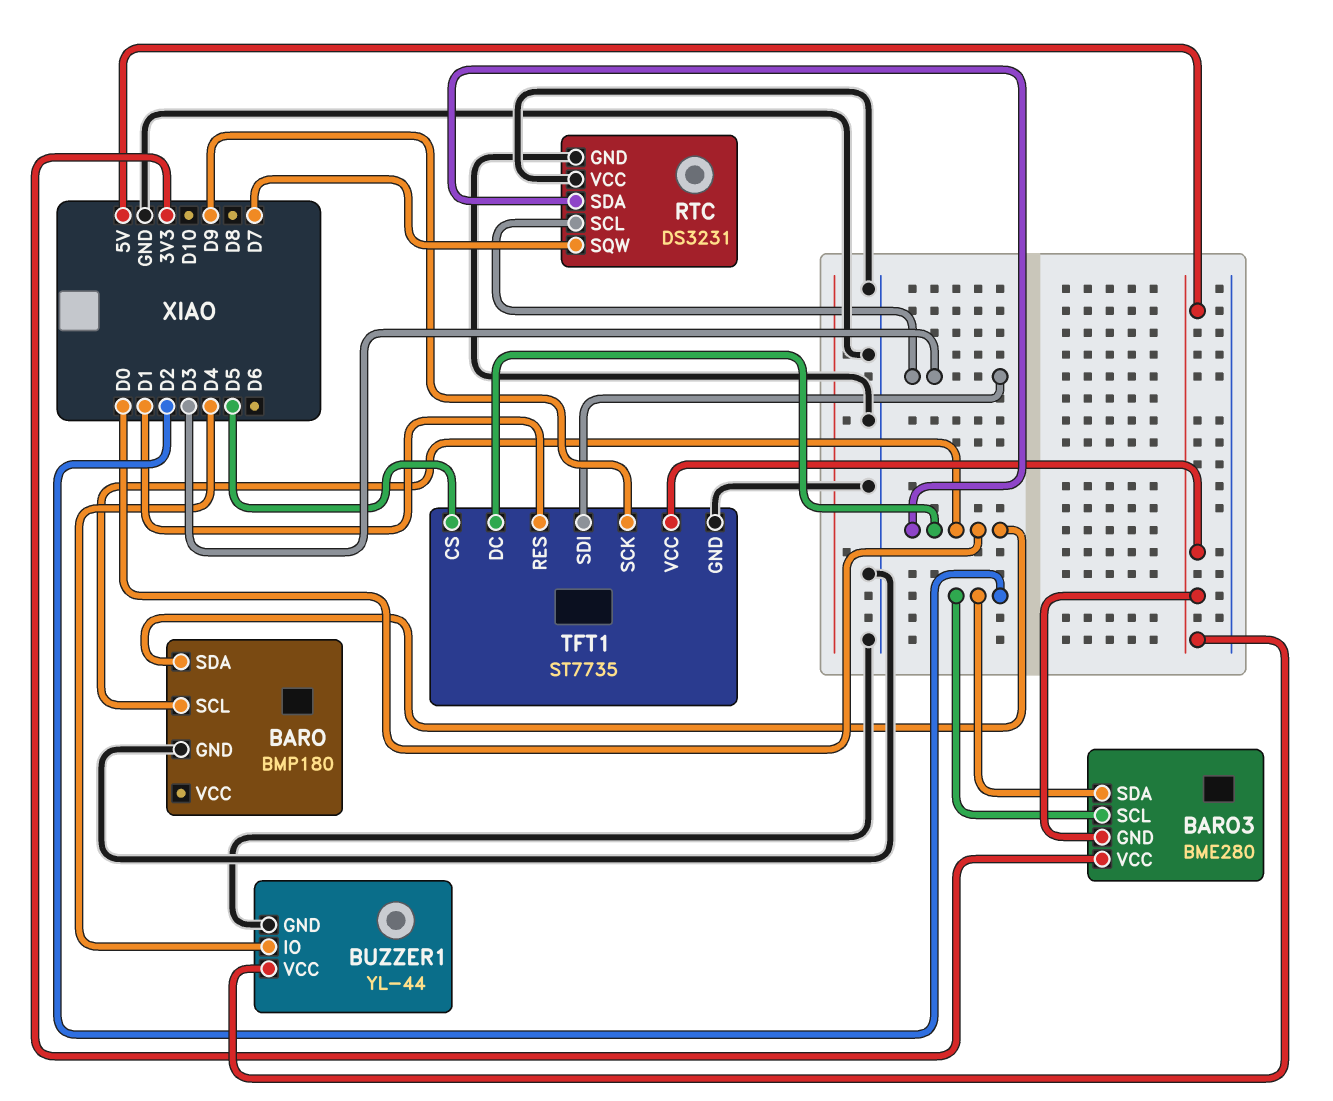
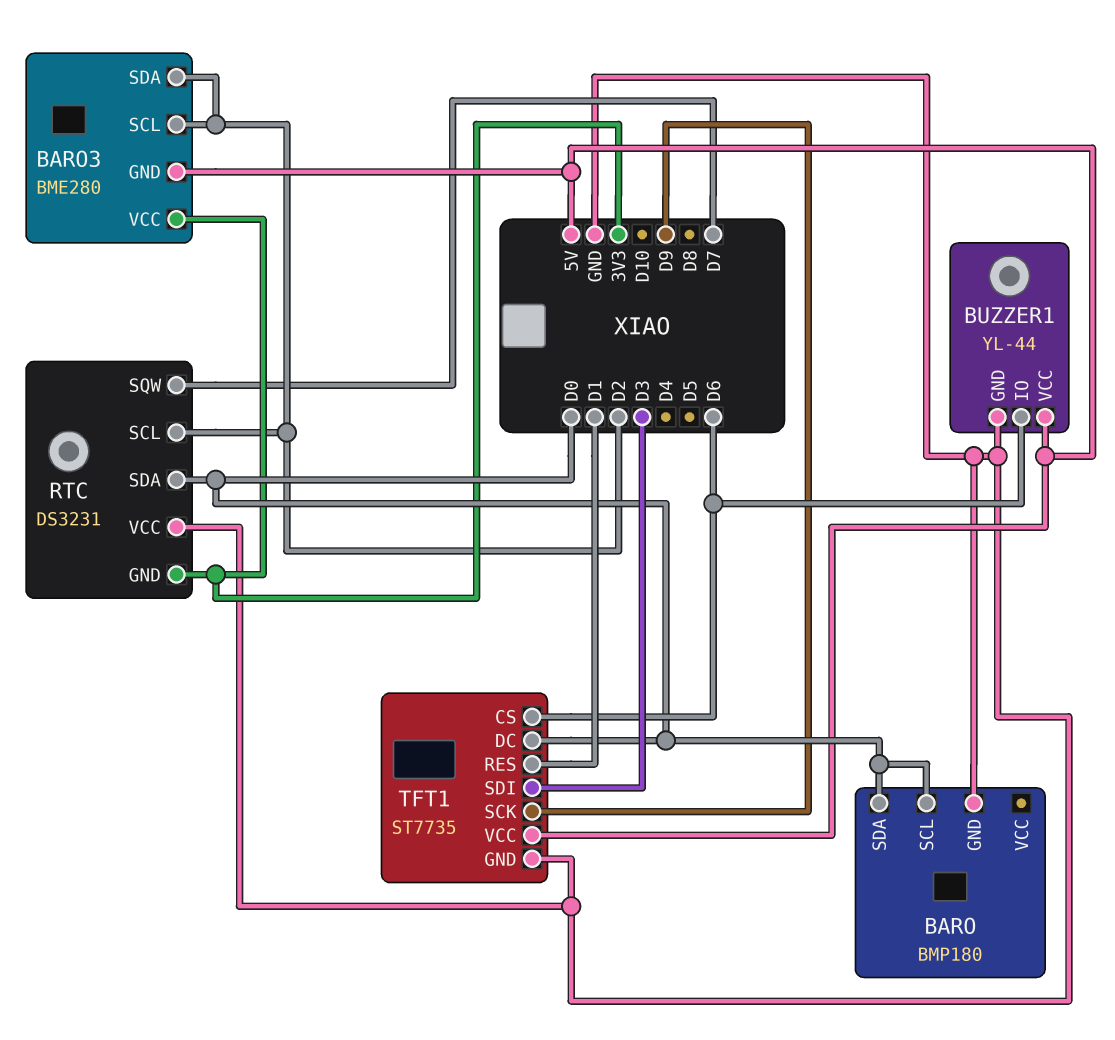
BUZZER1 pin IO: D4 -> D6
RTC pin GND: GND -> 3V3
RTC pin SCL: D3 -> D2
TFT1 pin CS: D5 -> D6

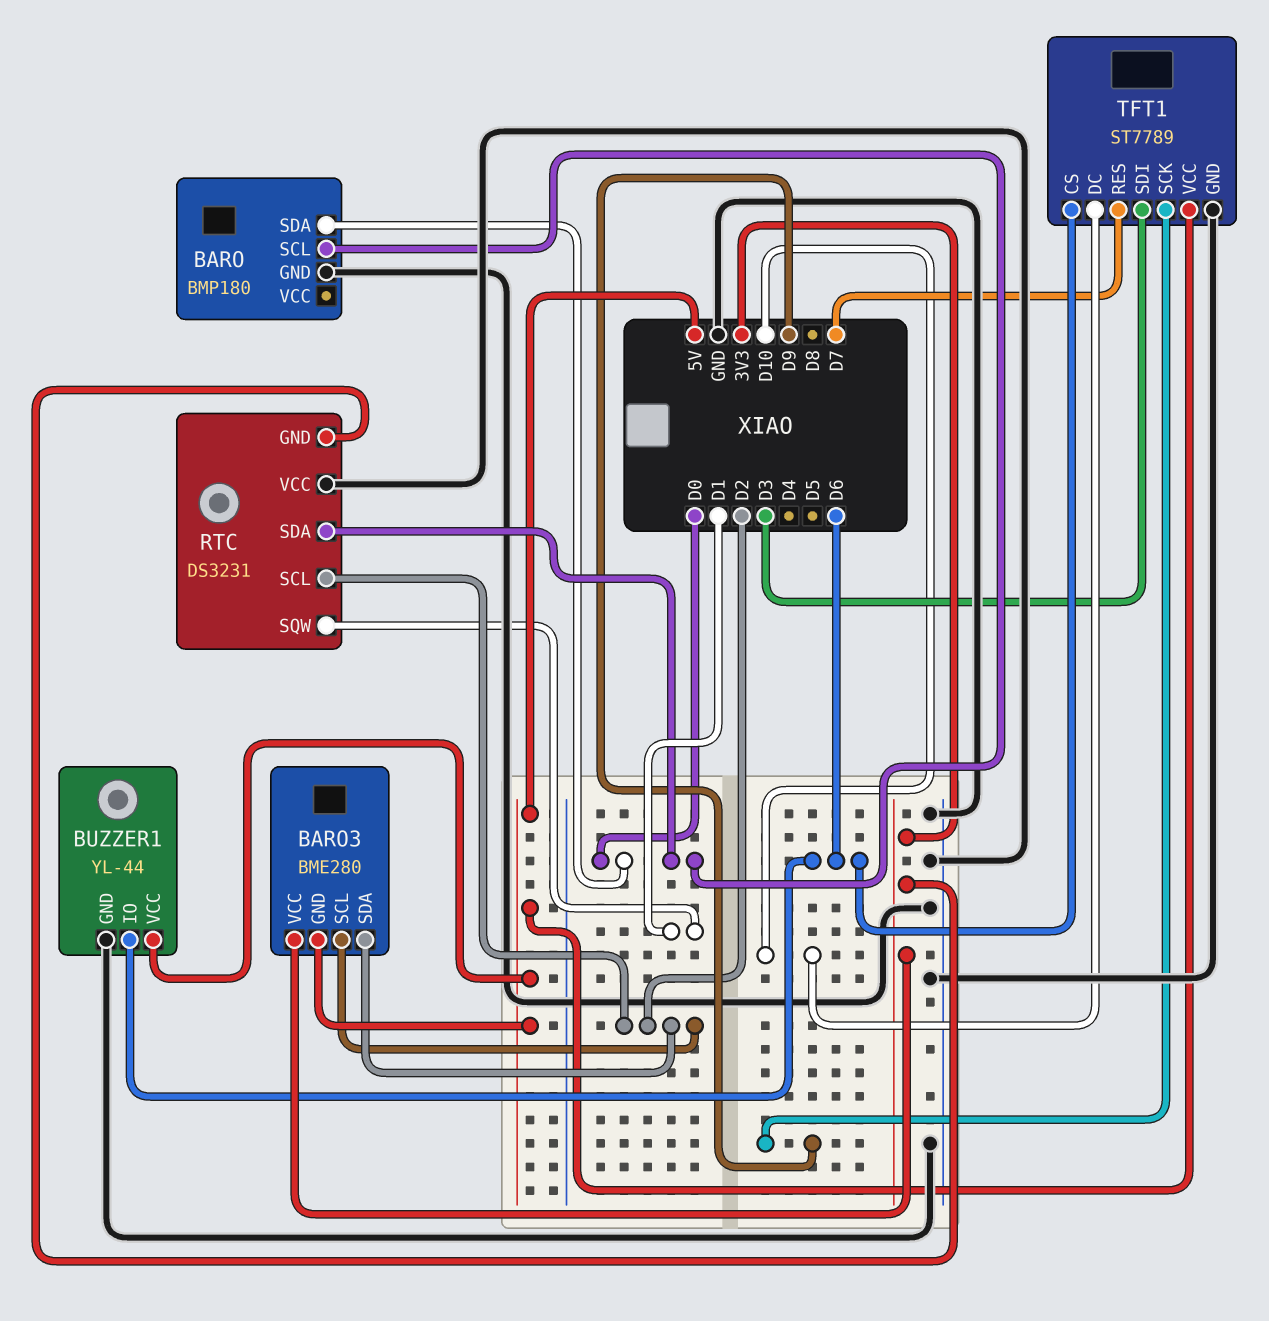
RTC pin SQW: D7 -> D1
TFT1: ST7735 -> ST7789
TFT1 pin DC: D0 -> D10
TFT1 pin RES: D1 -> D7

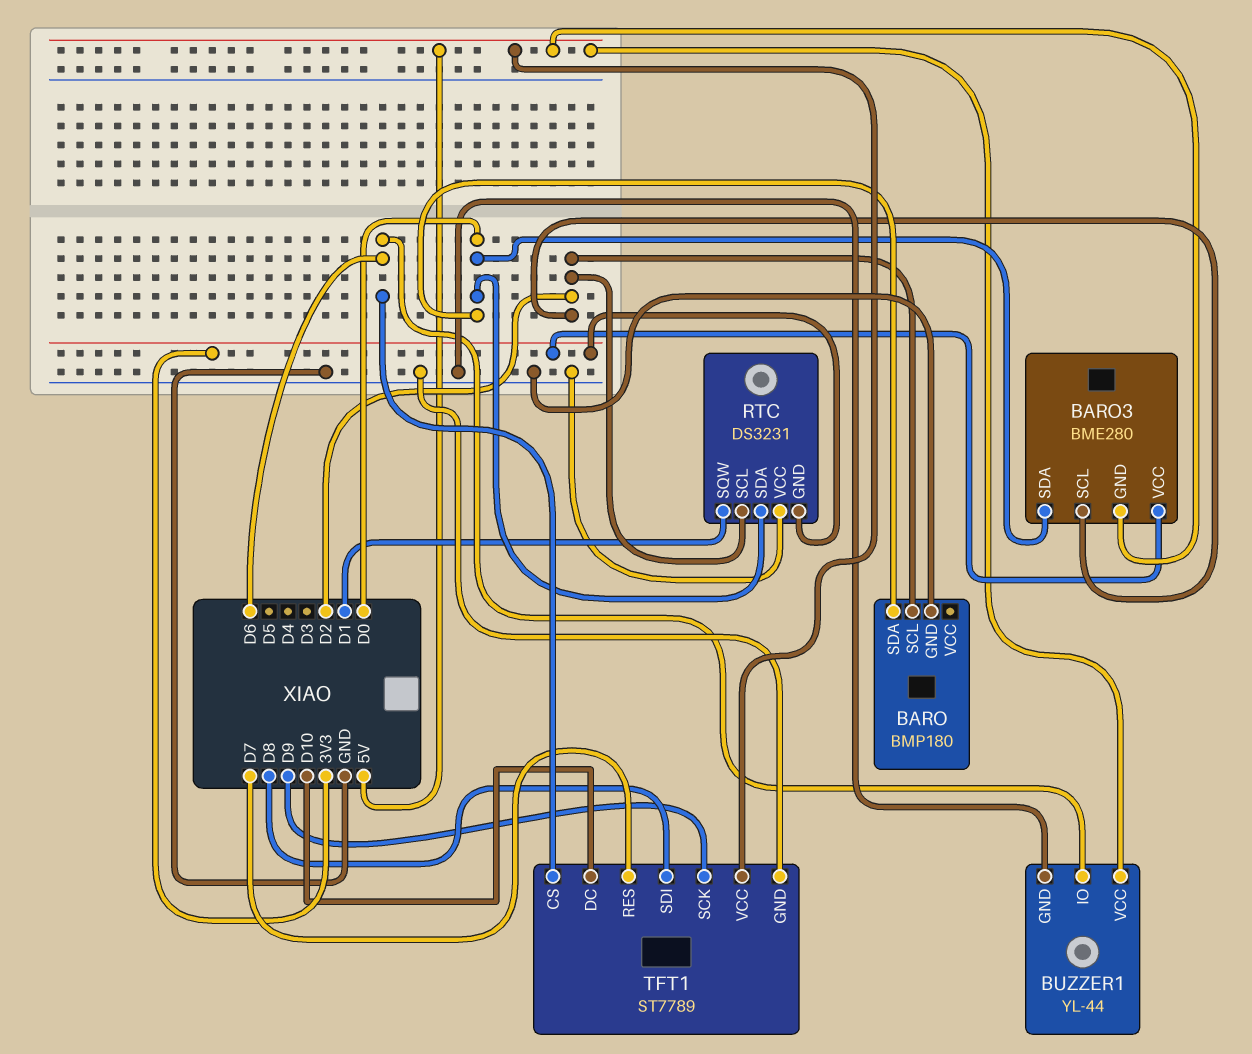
BARO pin SCL: D0 -> D2
BARO3 pin SDA: D2 -> D0
TFT1 pin SDI: D3 -> D8

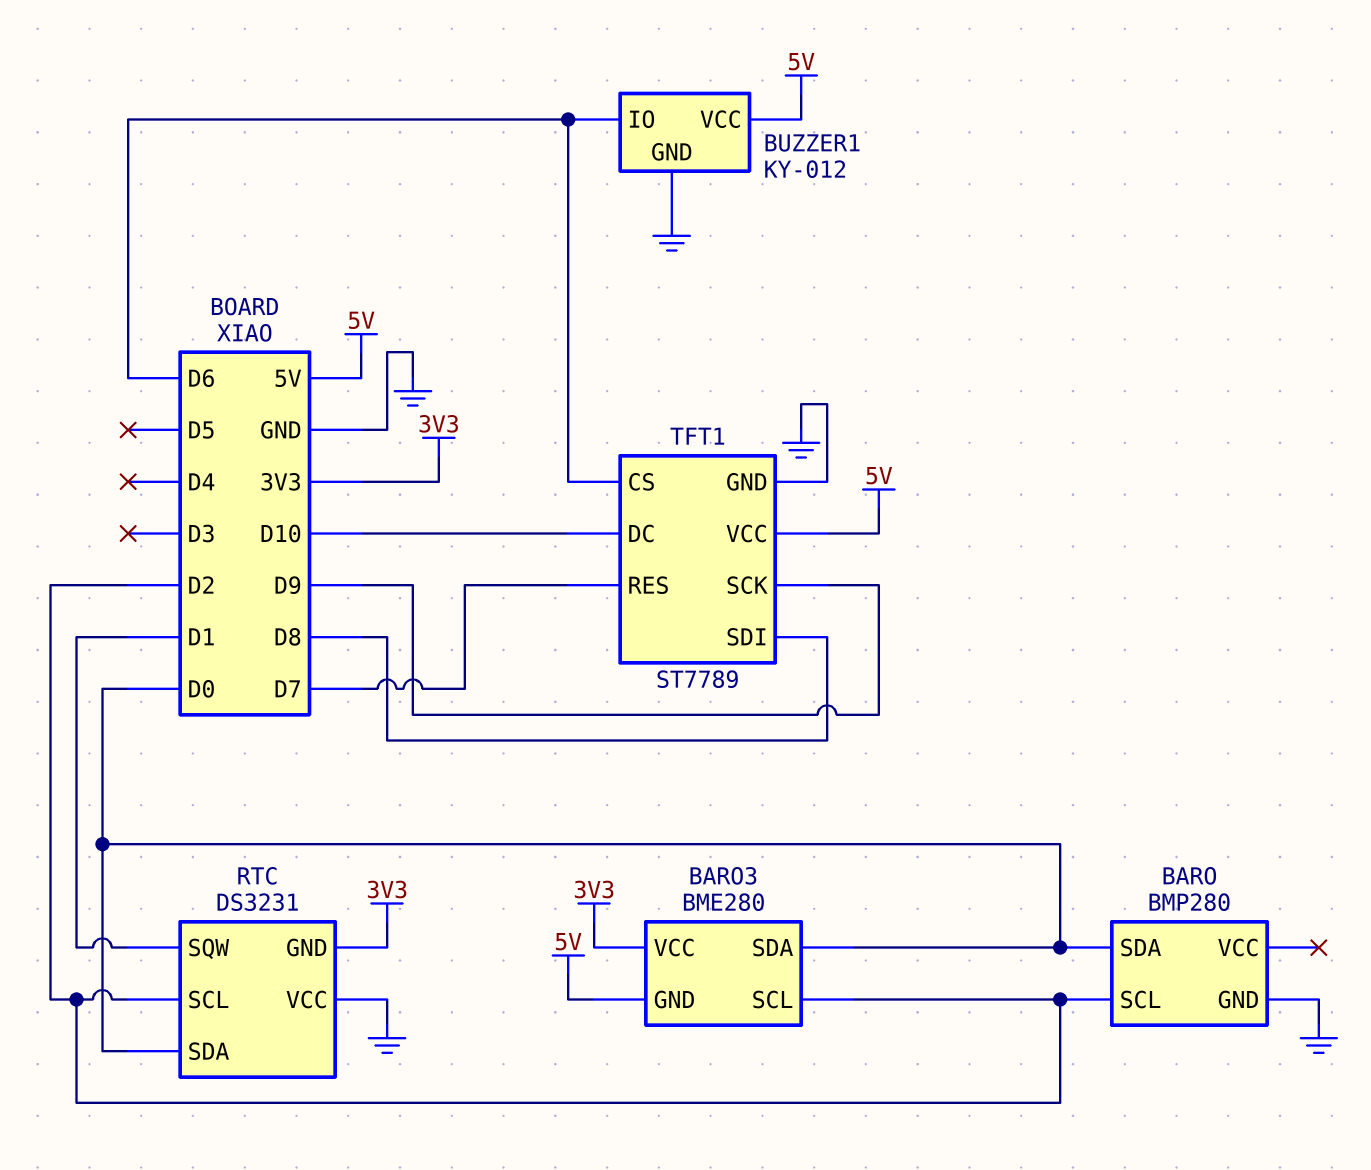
BARO: BMP180 -> BMP280
BUZZER1: YL-44 -> KY-012

